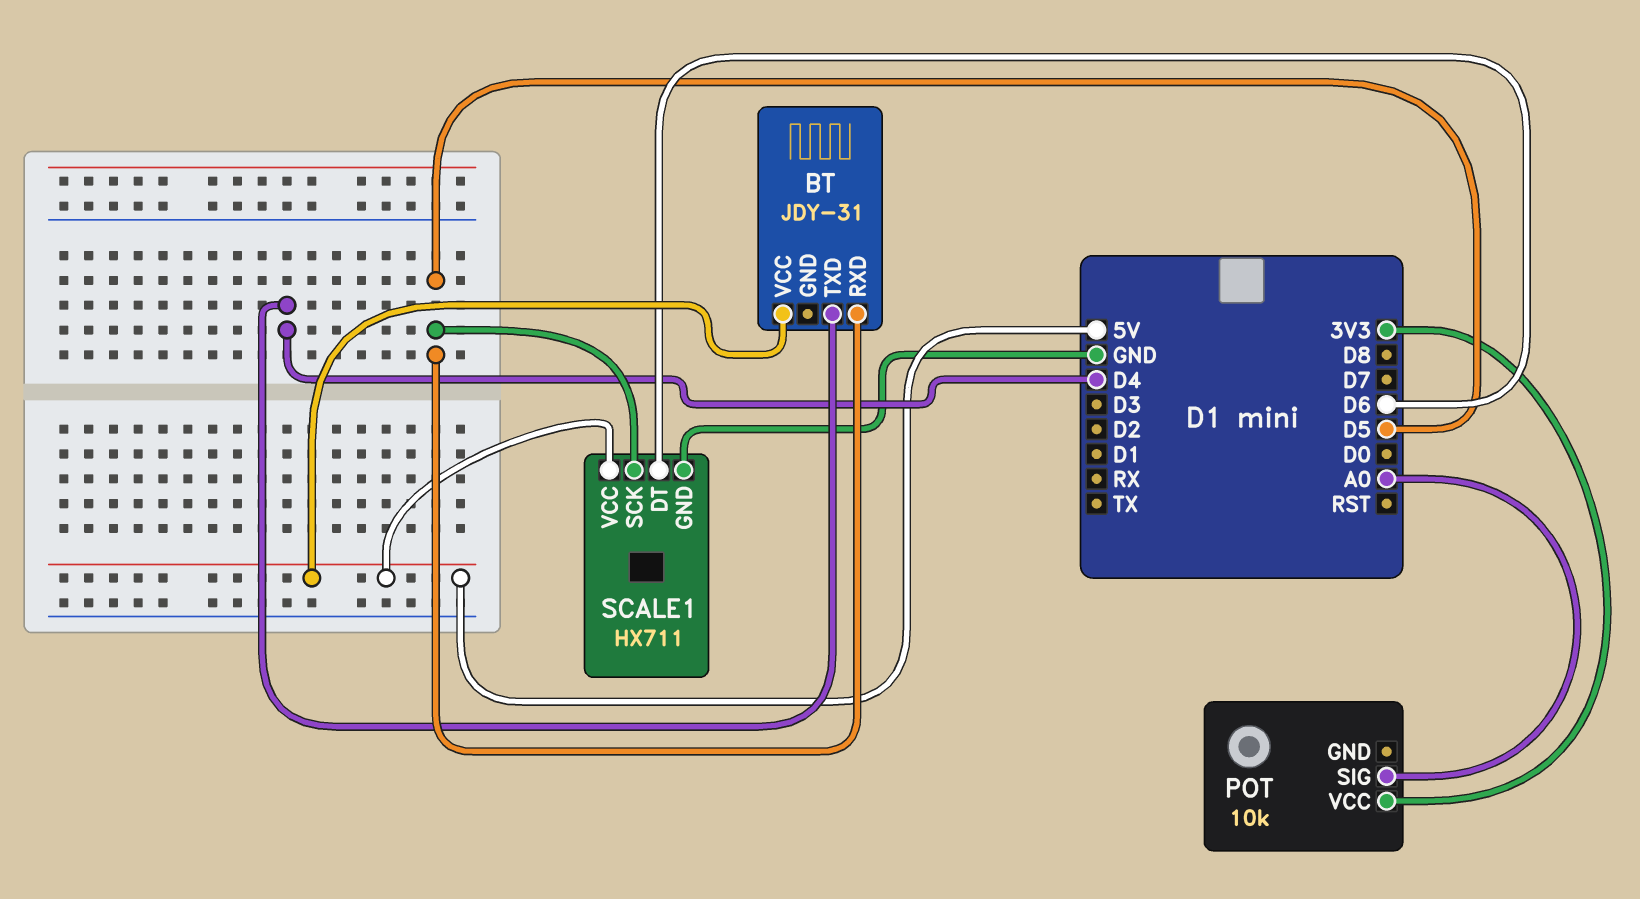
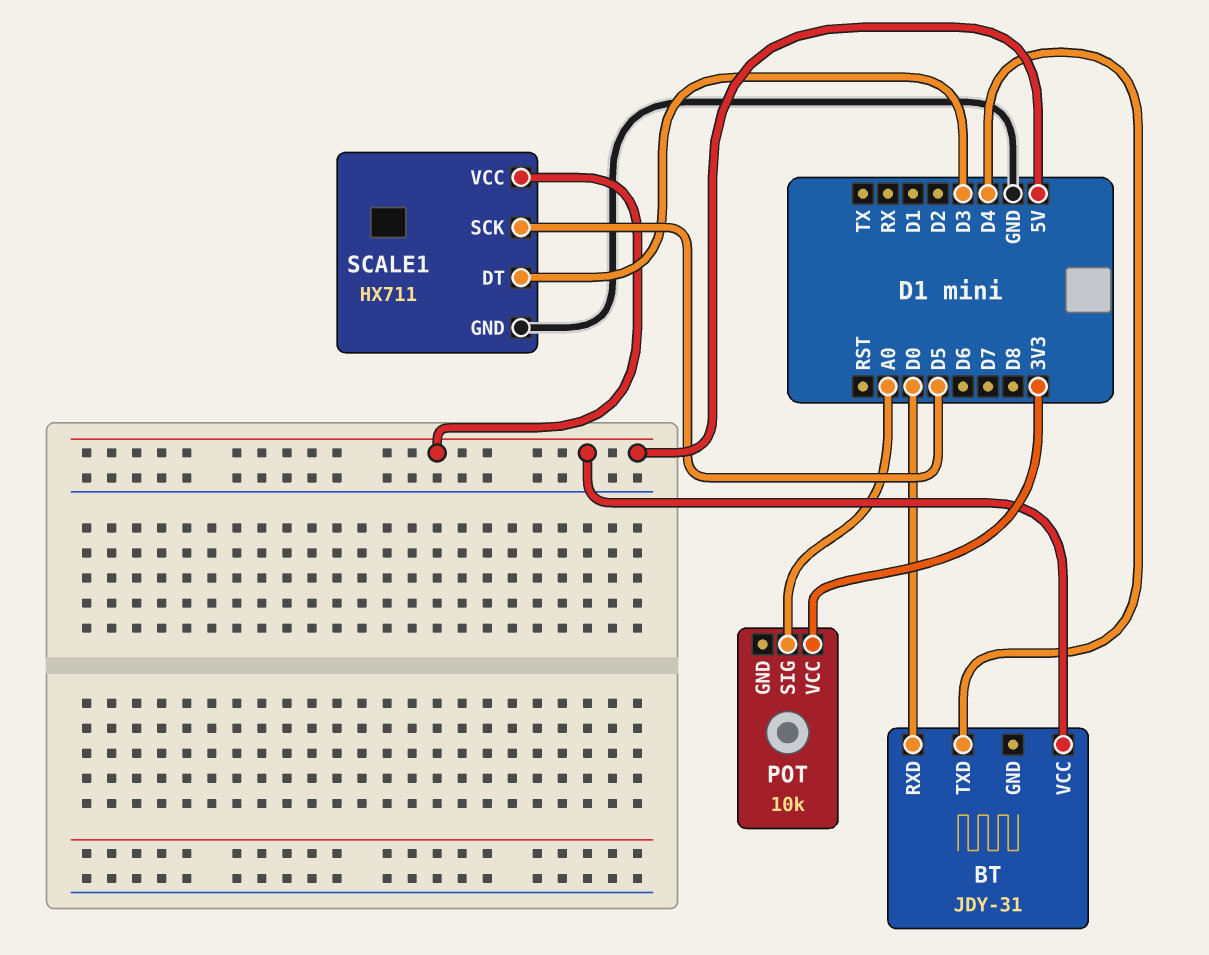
BT pin RXD: D5 -> D0
SCALE1 pin DT: D6 -> D3

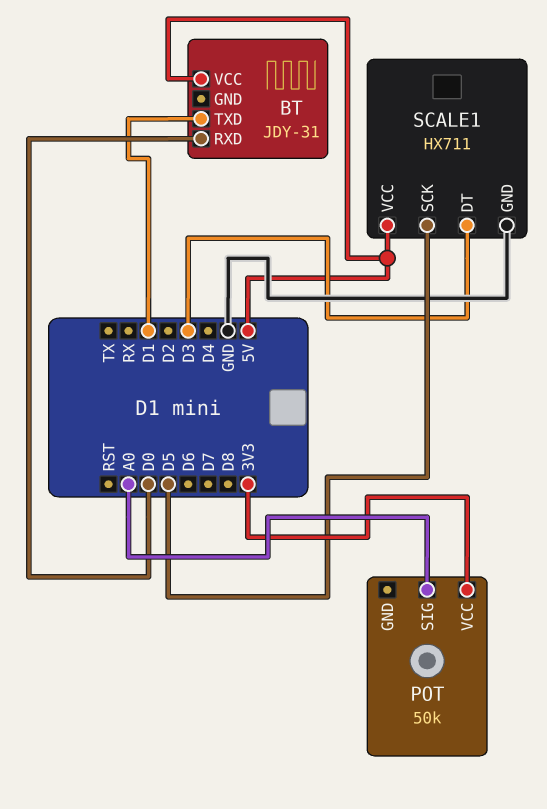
BT pin TXD: D4 -> D1
POT: 10k -> 50k

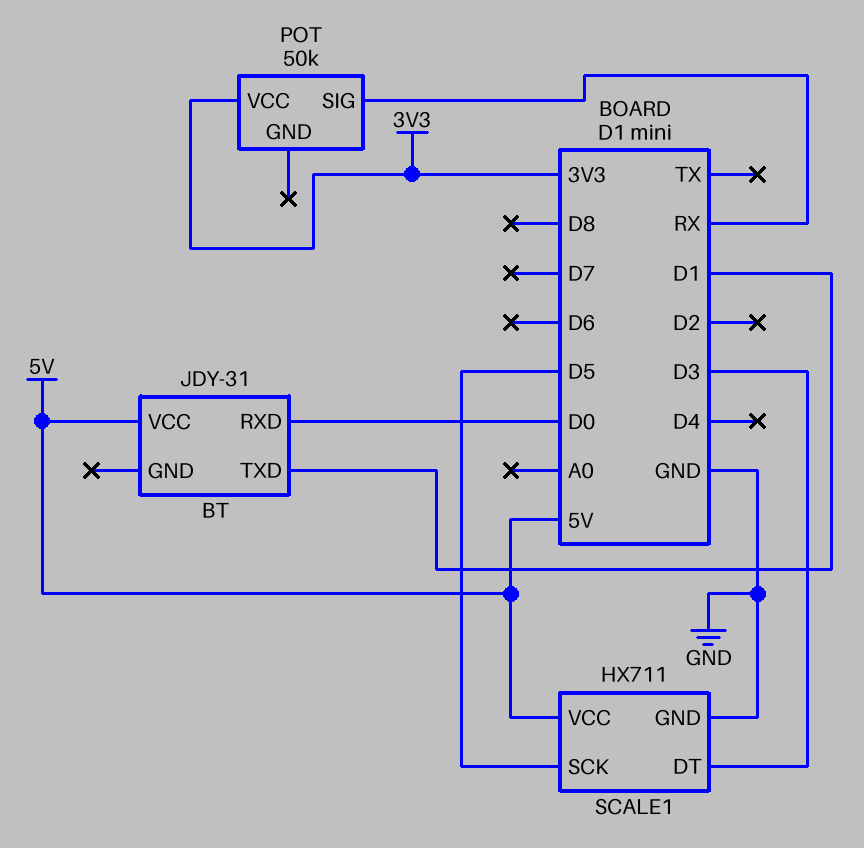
POT pin SIG: A0 -> RX

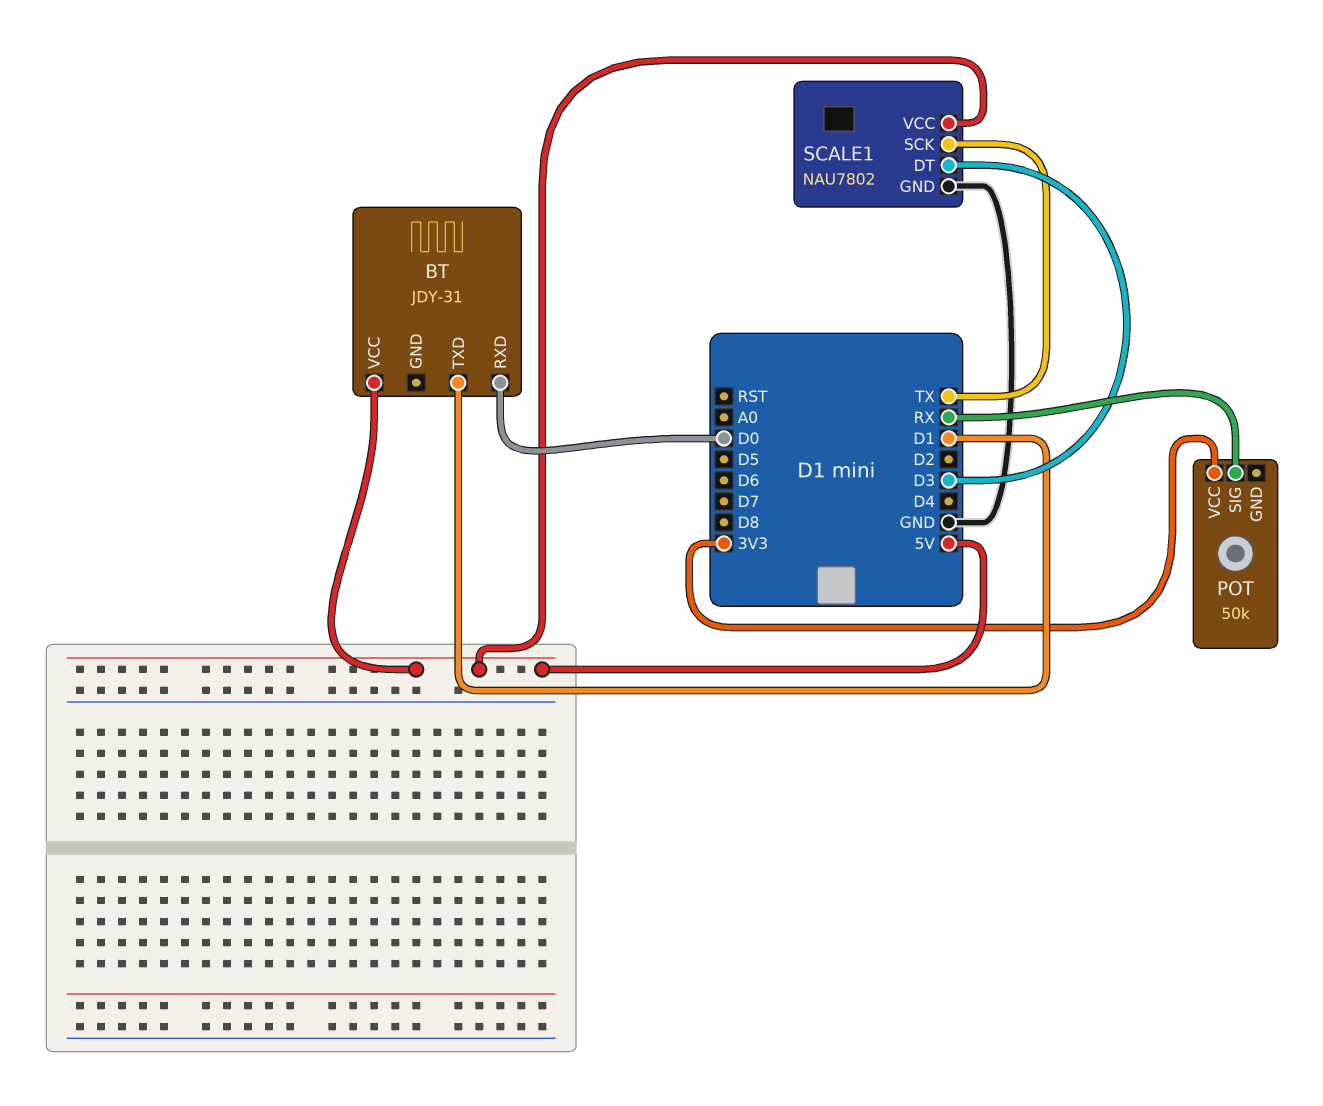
SCALE1: HX711 -> NAU7802
SCALE1 pin SCK: D5 -> TX

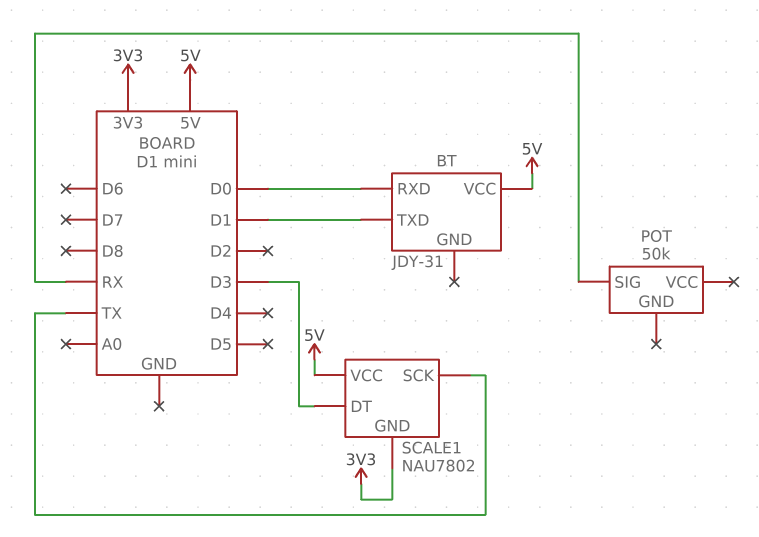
POT pin VCC: 3V3 -> none
SCALE1 pin GND: GND -> 3V3

